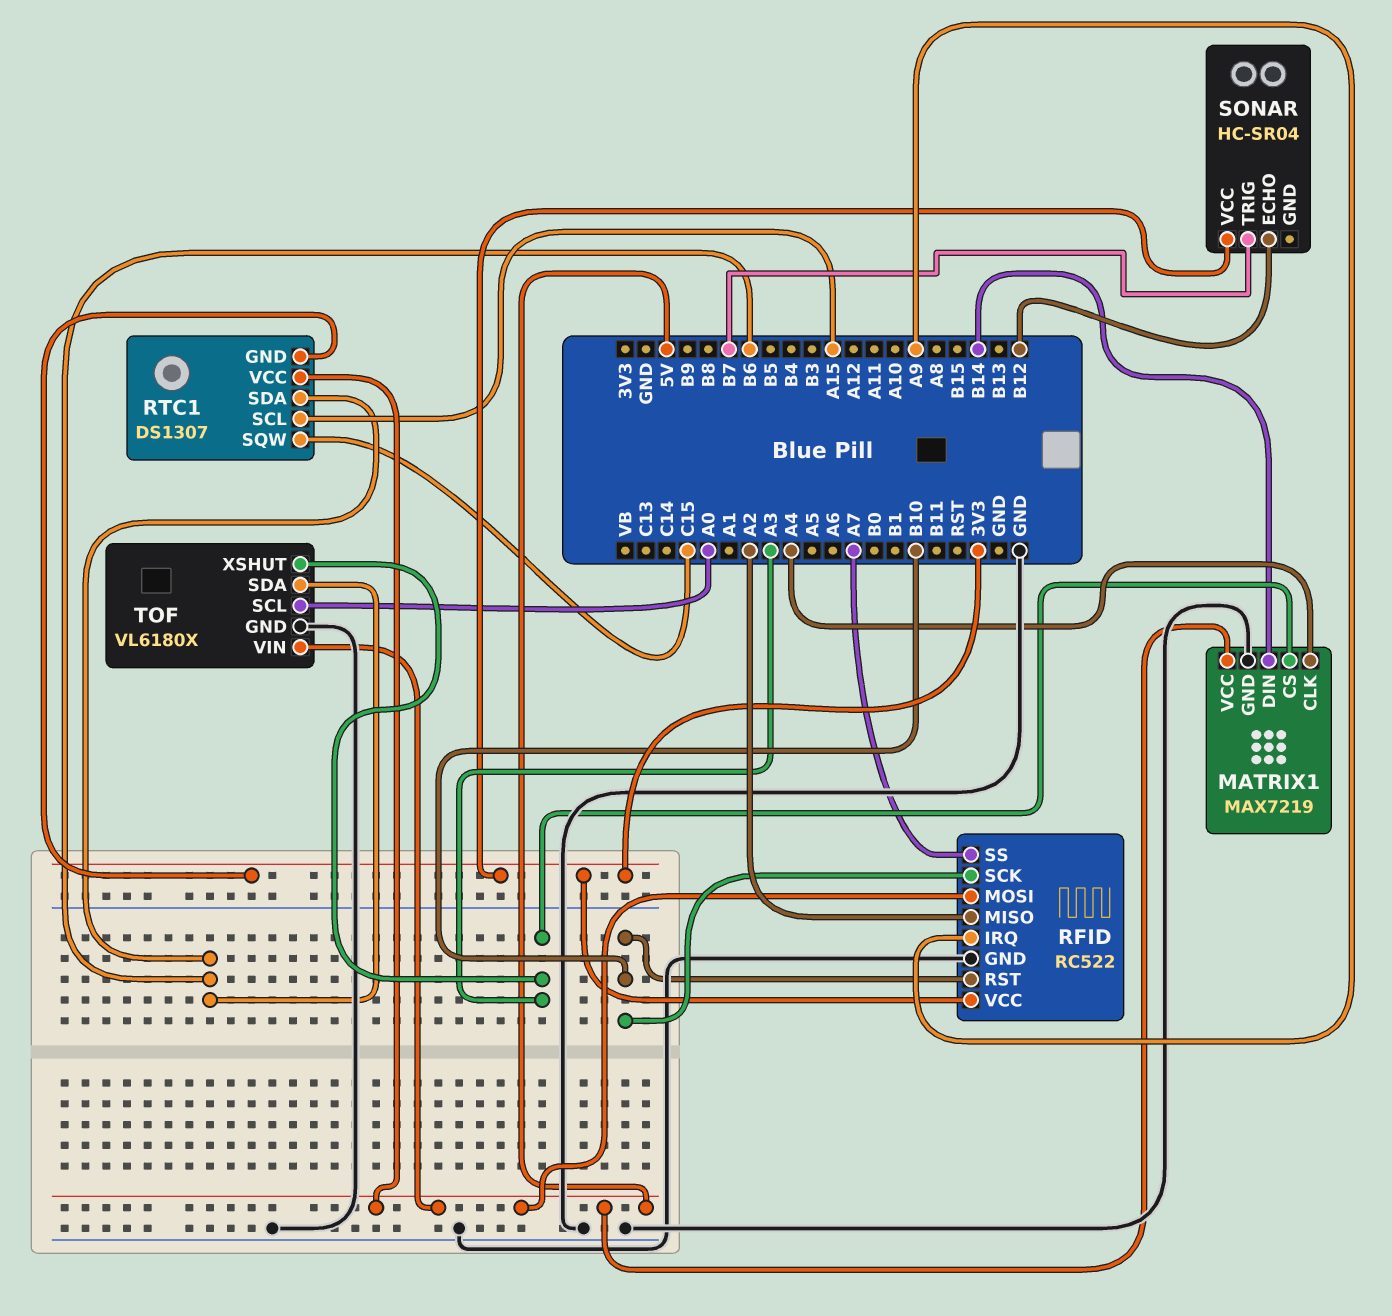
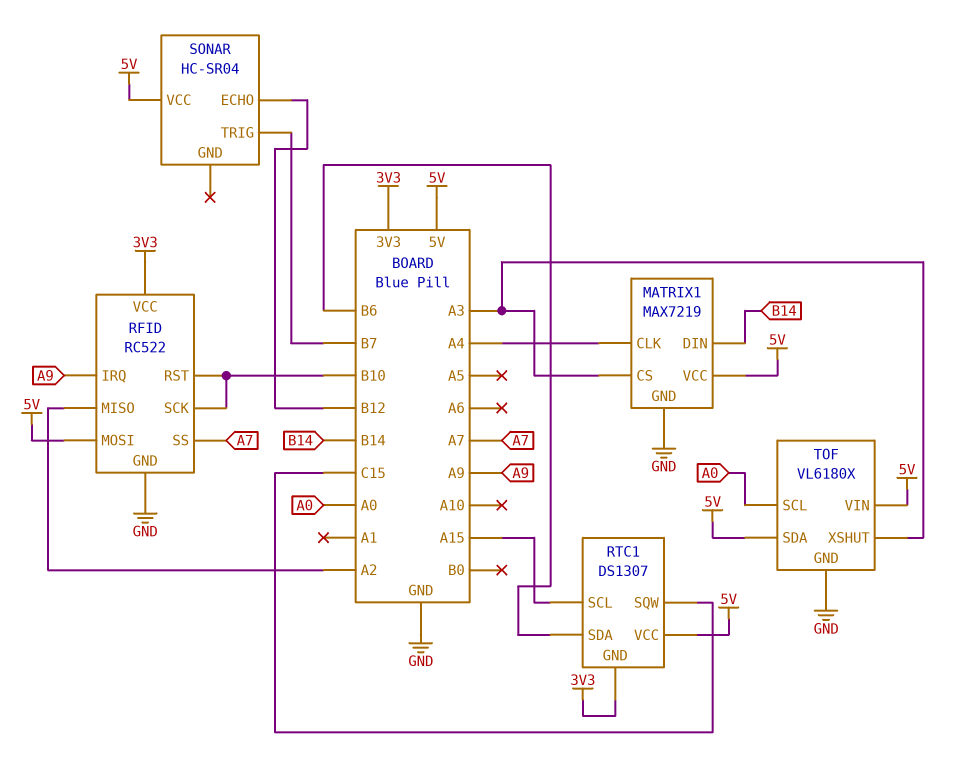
SONAR pin VCC: 3V3 -> 5V
TOF pin SDA: B6 -> 5V

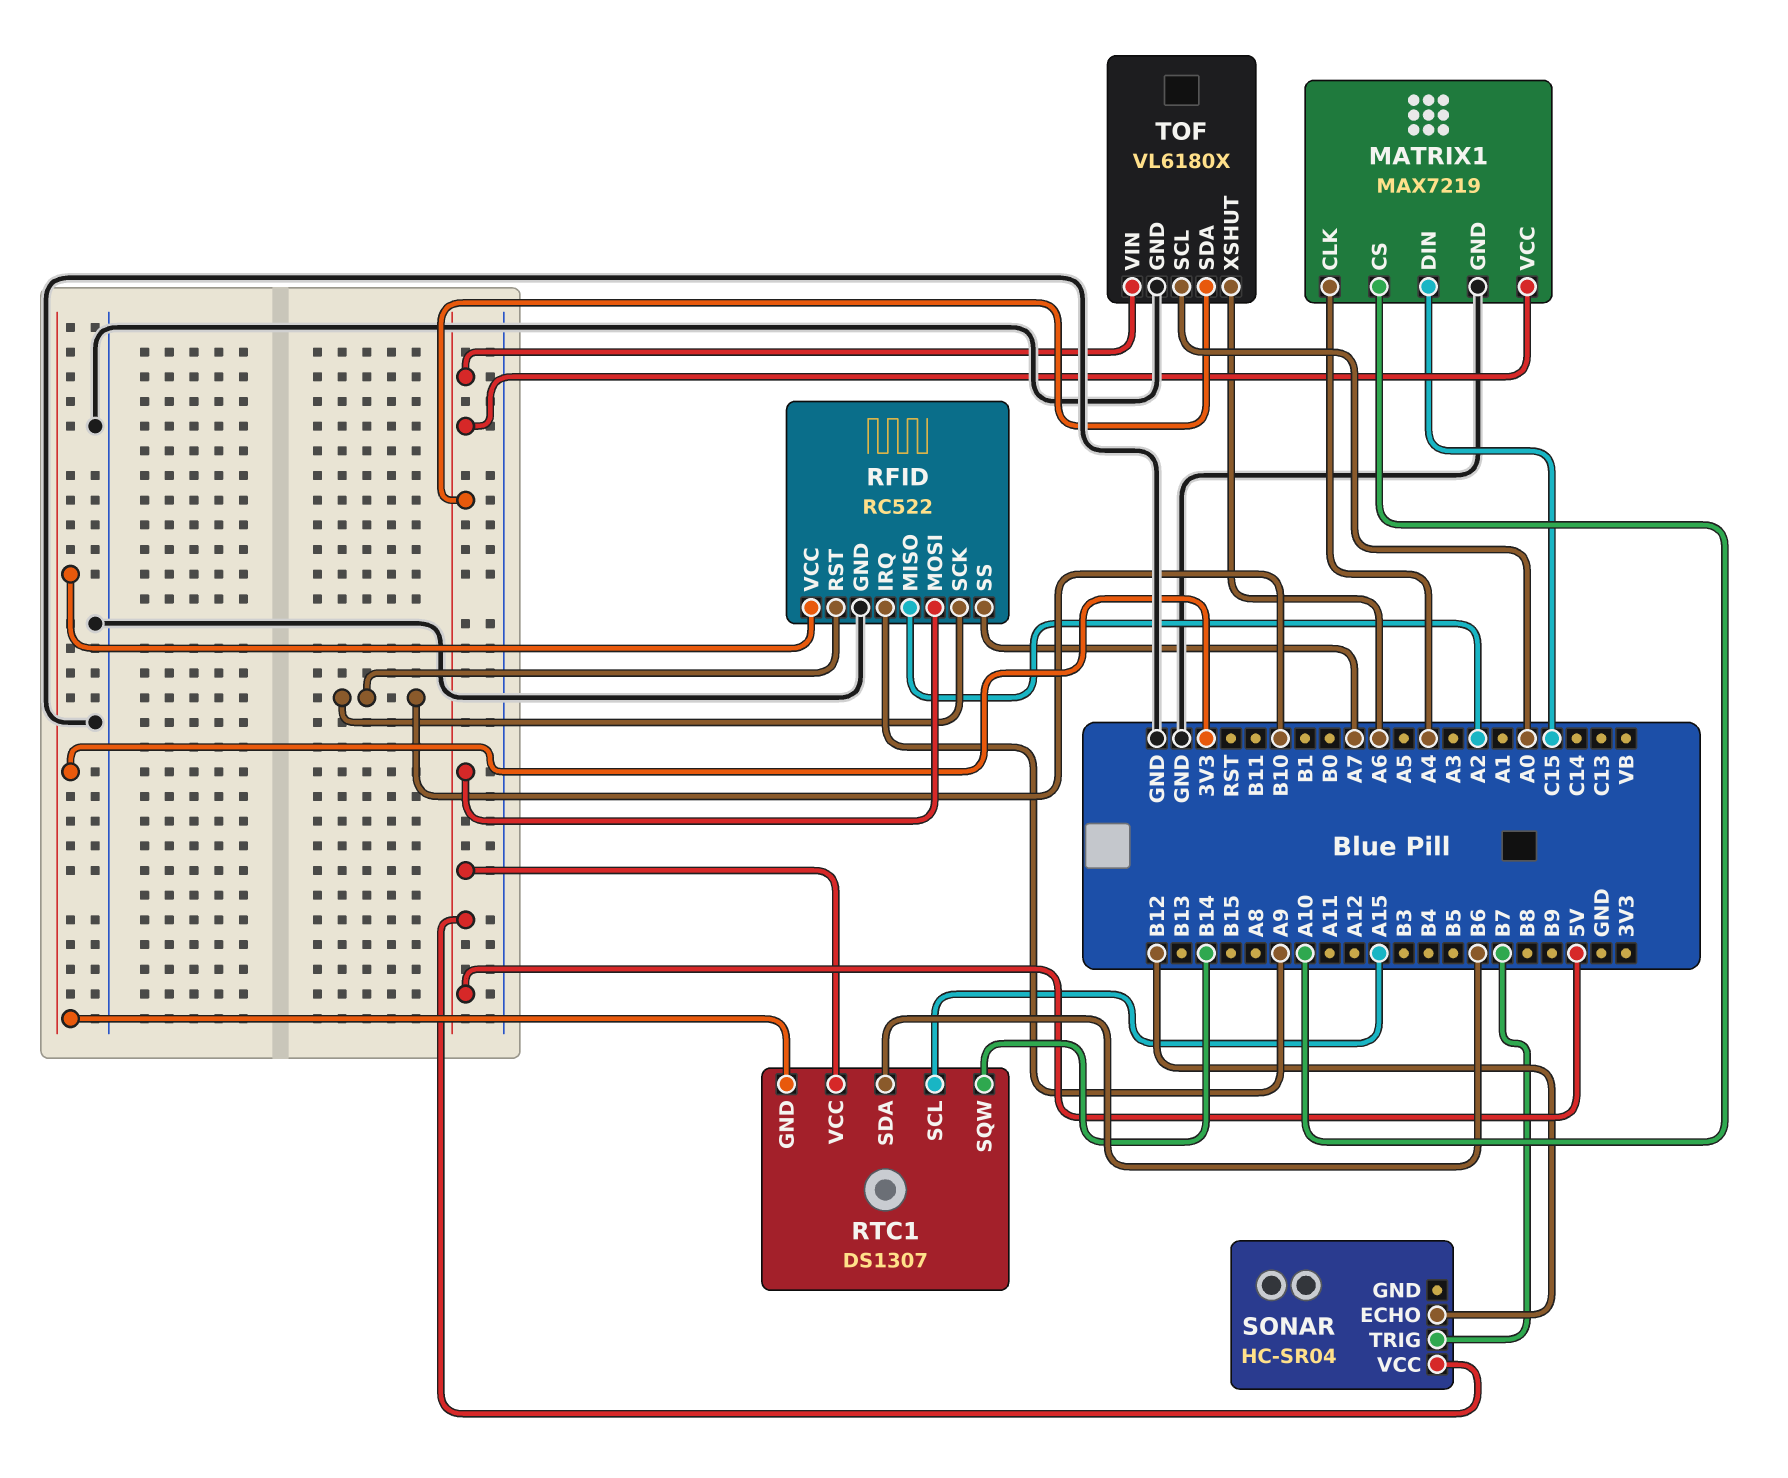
MATRIX1 pin CS: A3 -> A10
MATRIX1 pin DIN: B14 -> C15
RTC1 pin SQW: C15 -> B14
TOF pin XSHUT: A3 -> A6

